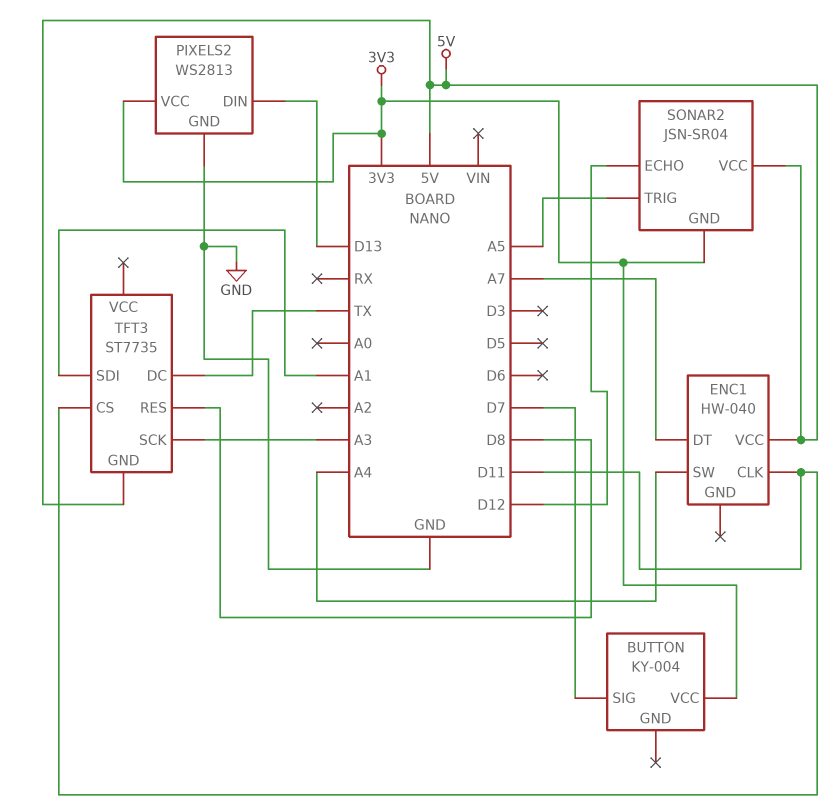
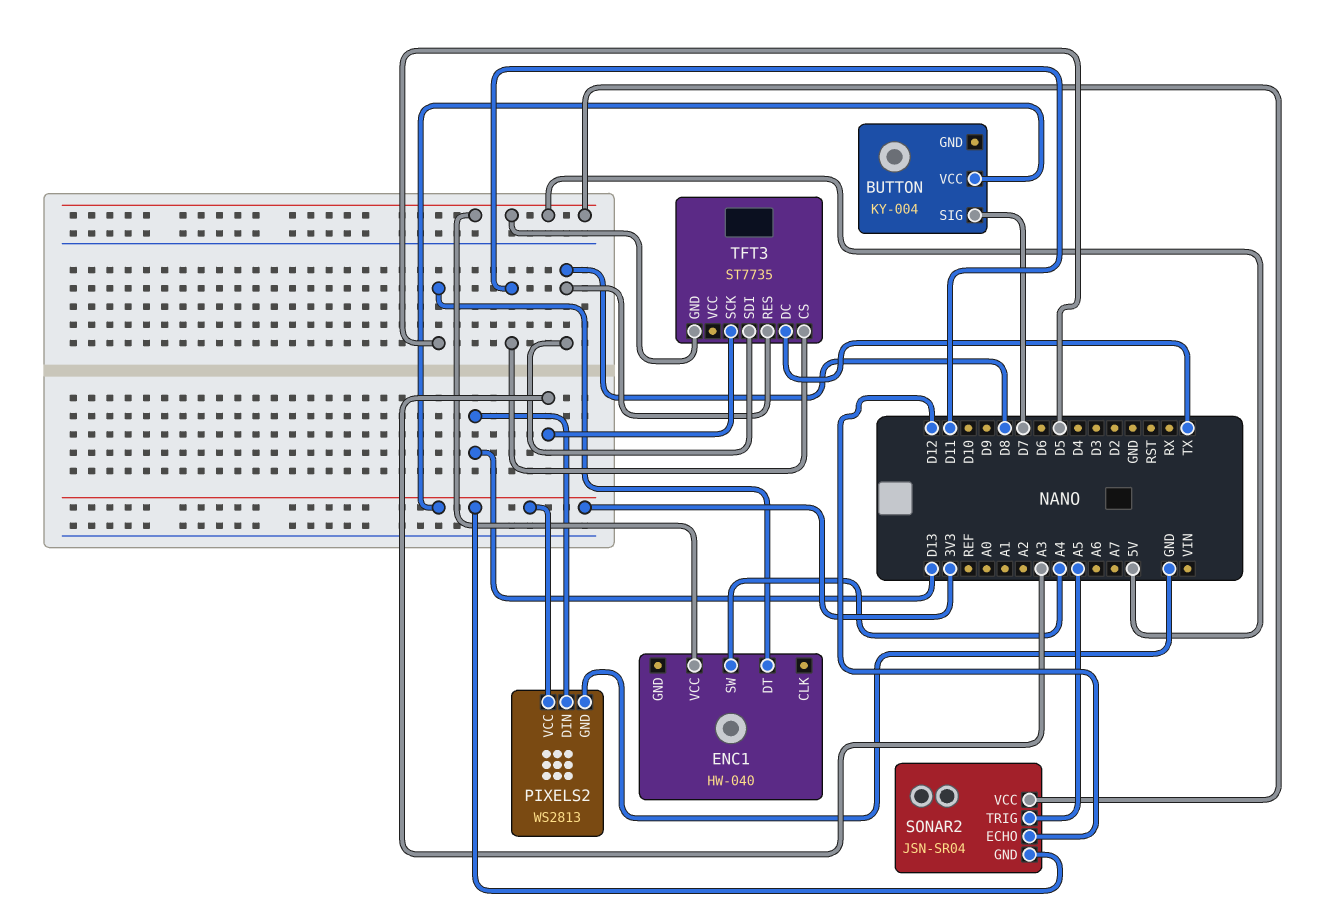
ENC1 pin CLK: D11 -> none
ENC1 pin DT: A7 -> D5
TFT3 pin SDI: A1 -> D8

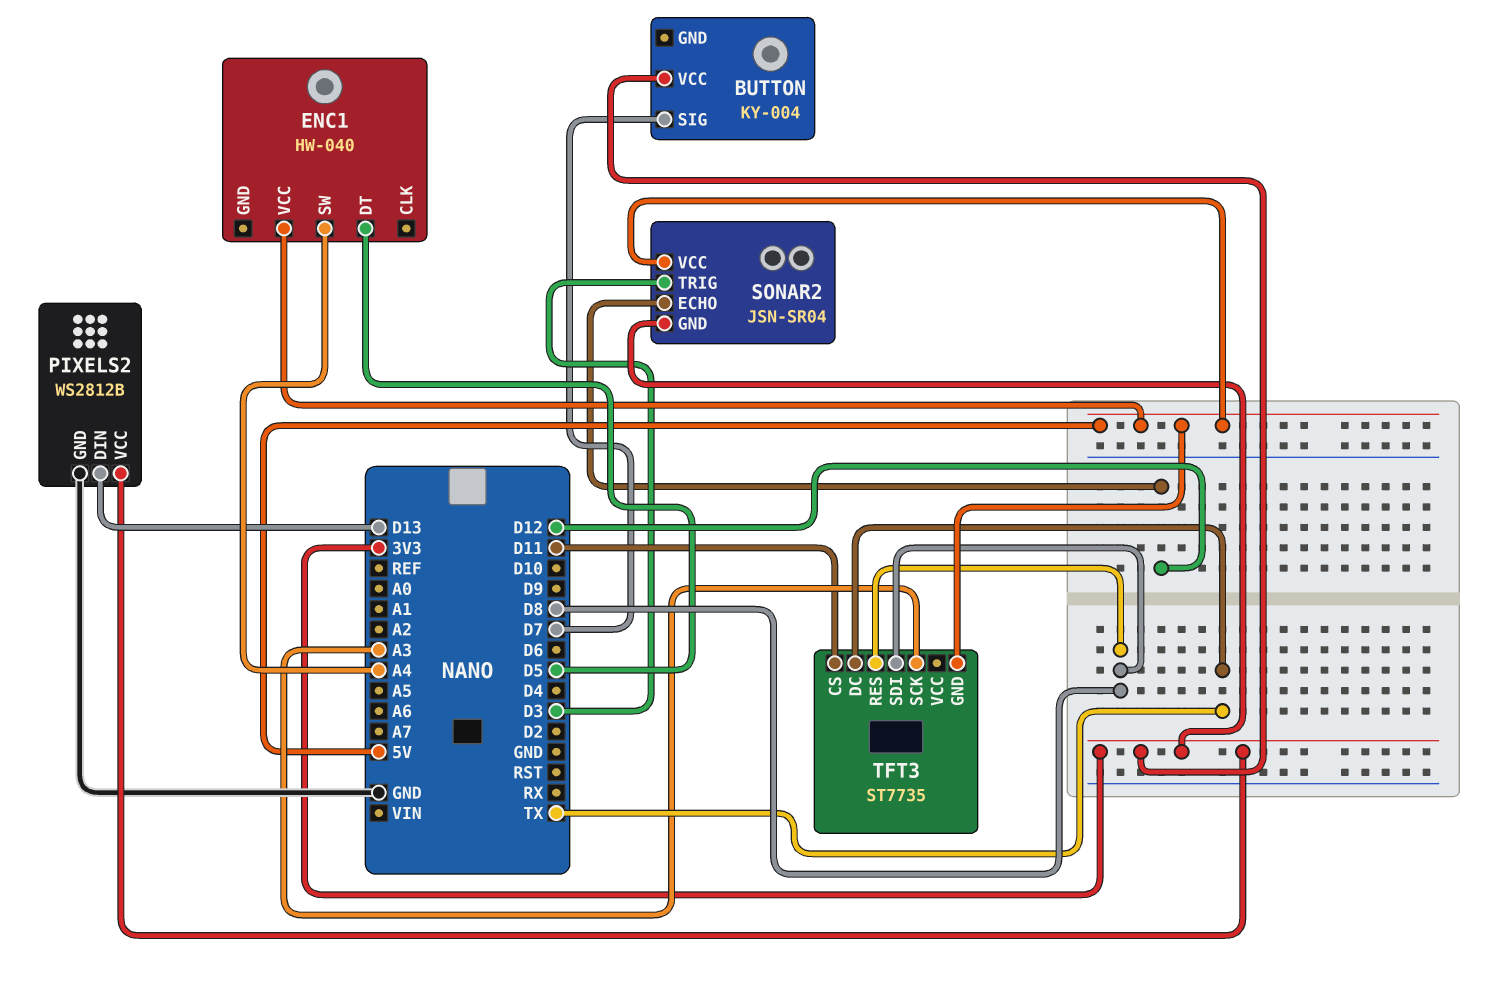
PIXELS2: WS2813 -> WS2812B
SONAR2 pin TRIG: A5 -> D3

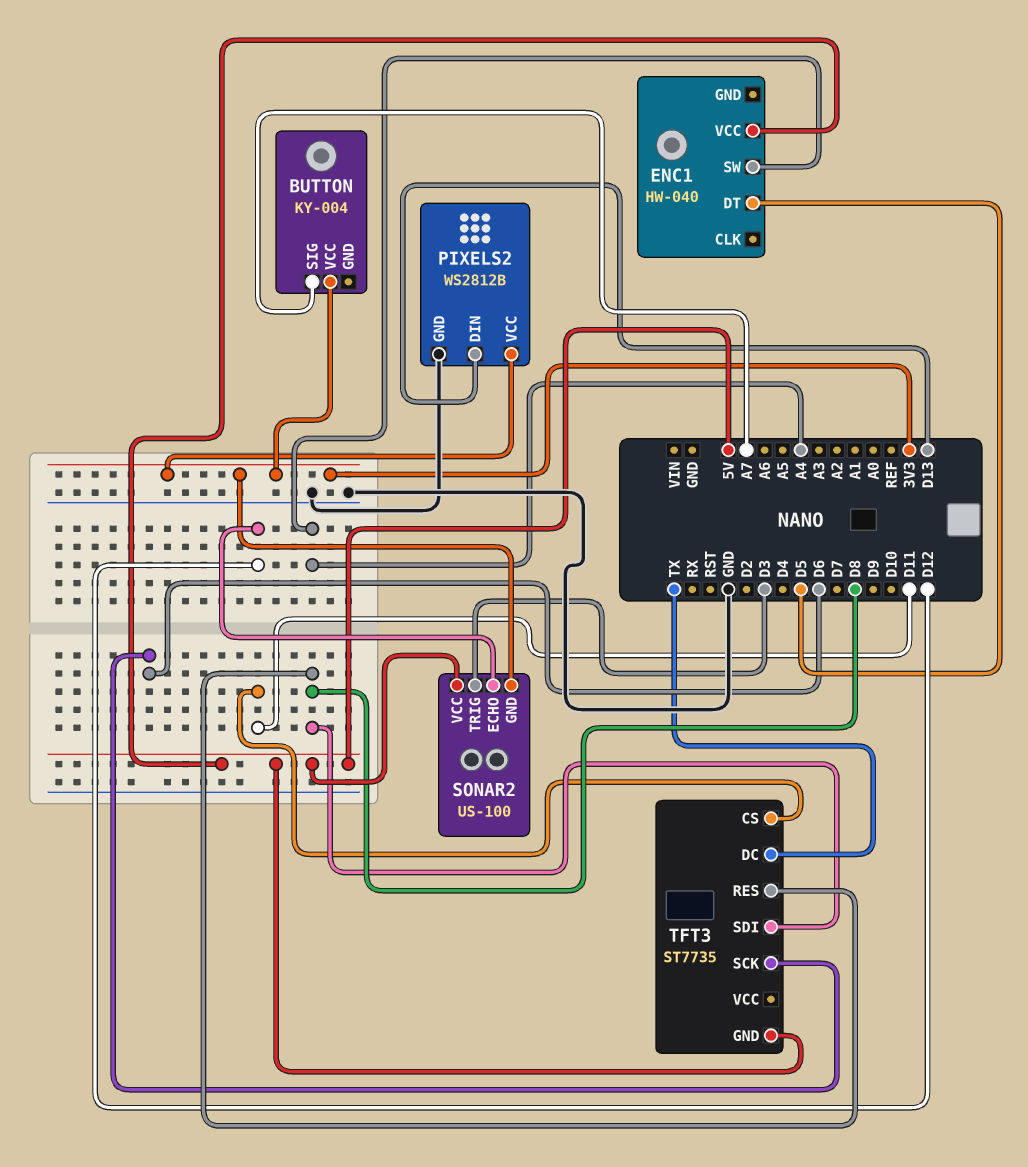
BUTTON pin SIG: D7 -> A7
SONAR2: JSN-SR04 -> US-100
TFT3 pin SCK: A3 -> D6

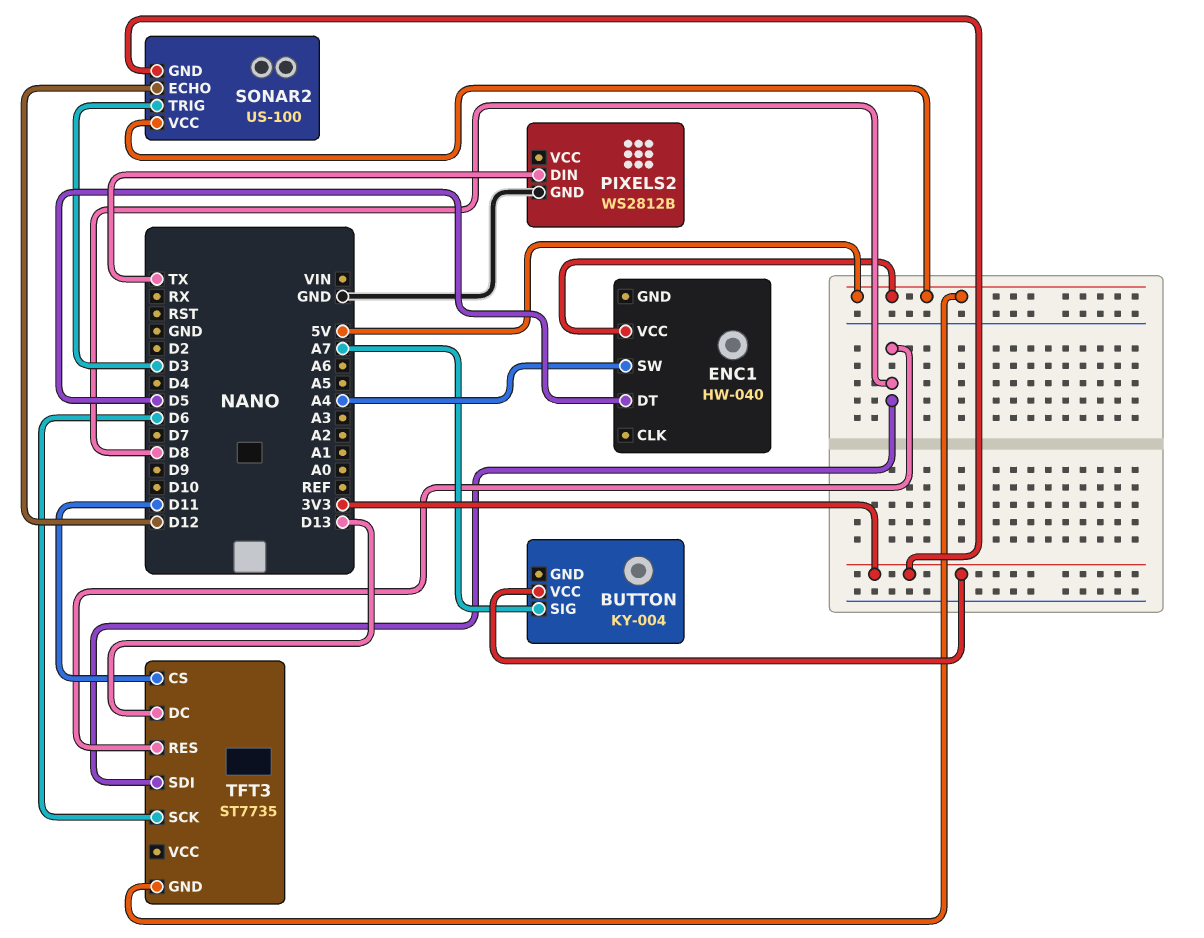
PIXELS2 pin DIN: D13 -> TX
PIXELS2 pin VCC: 3V3 -> none
TFT3 pin DC: TX -> D13

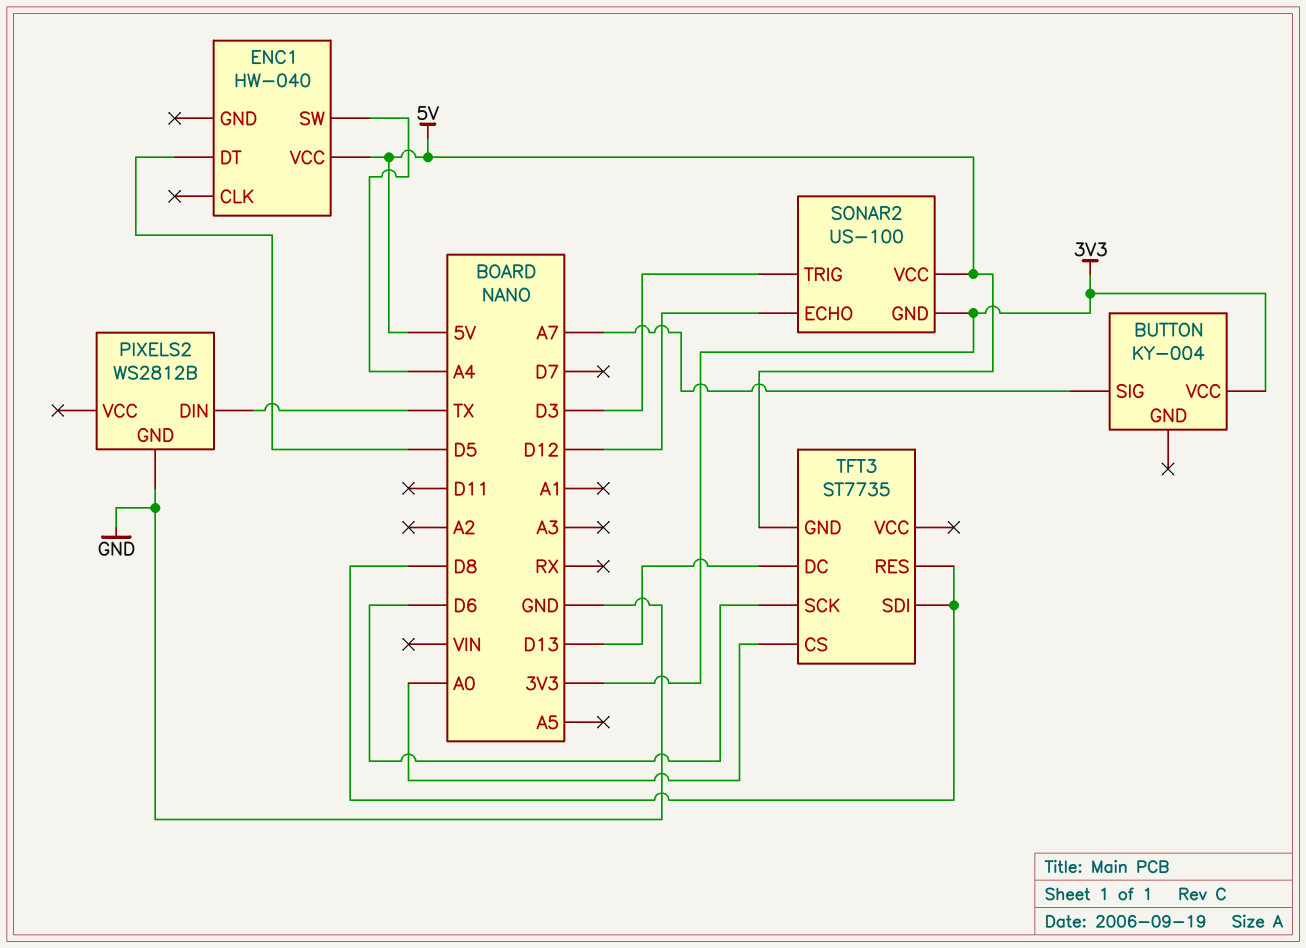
TFT3 pin CS: D11 -> A0

